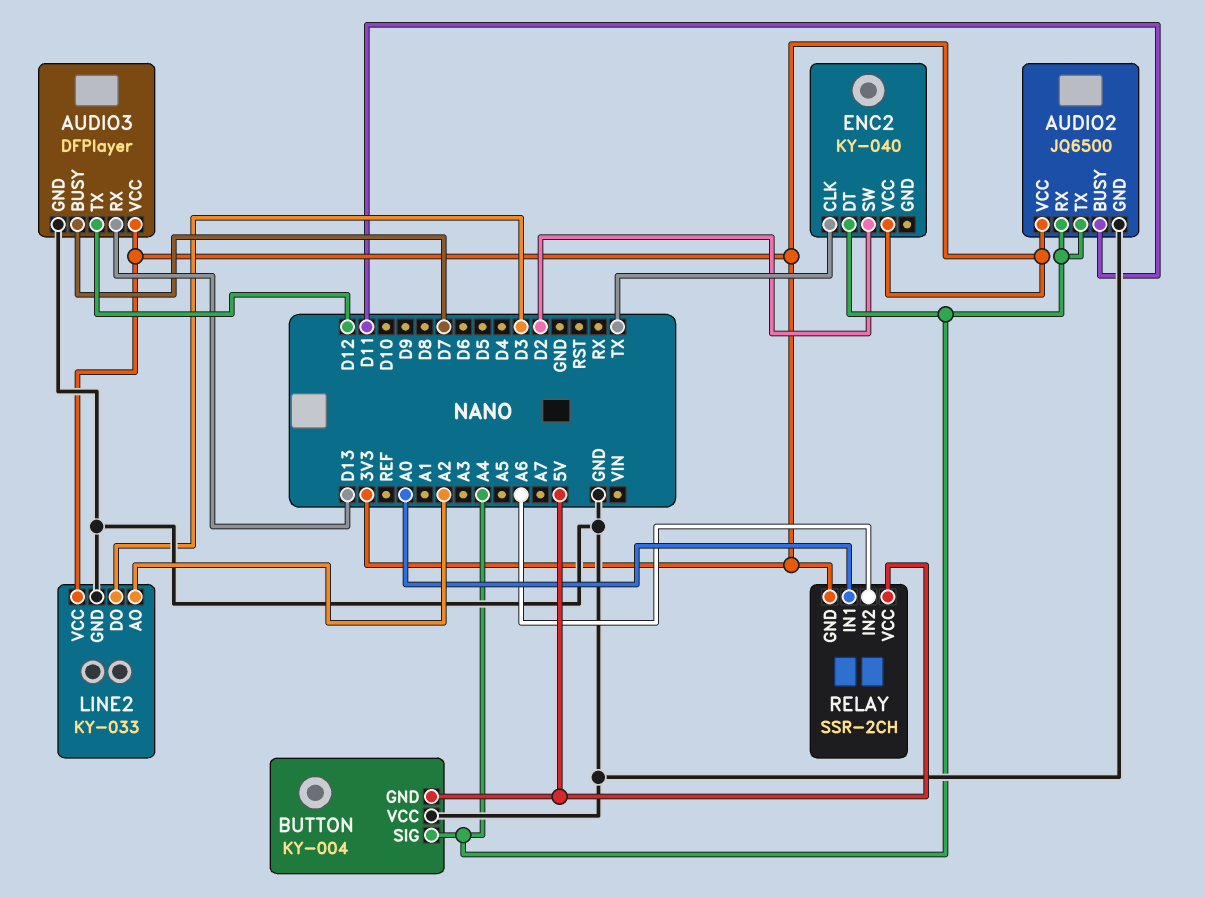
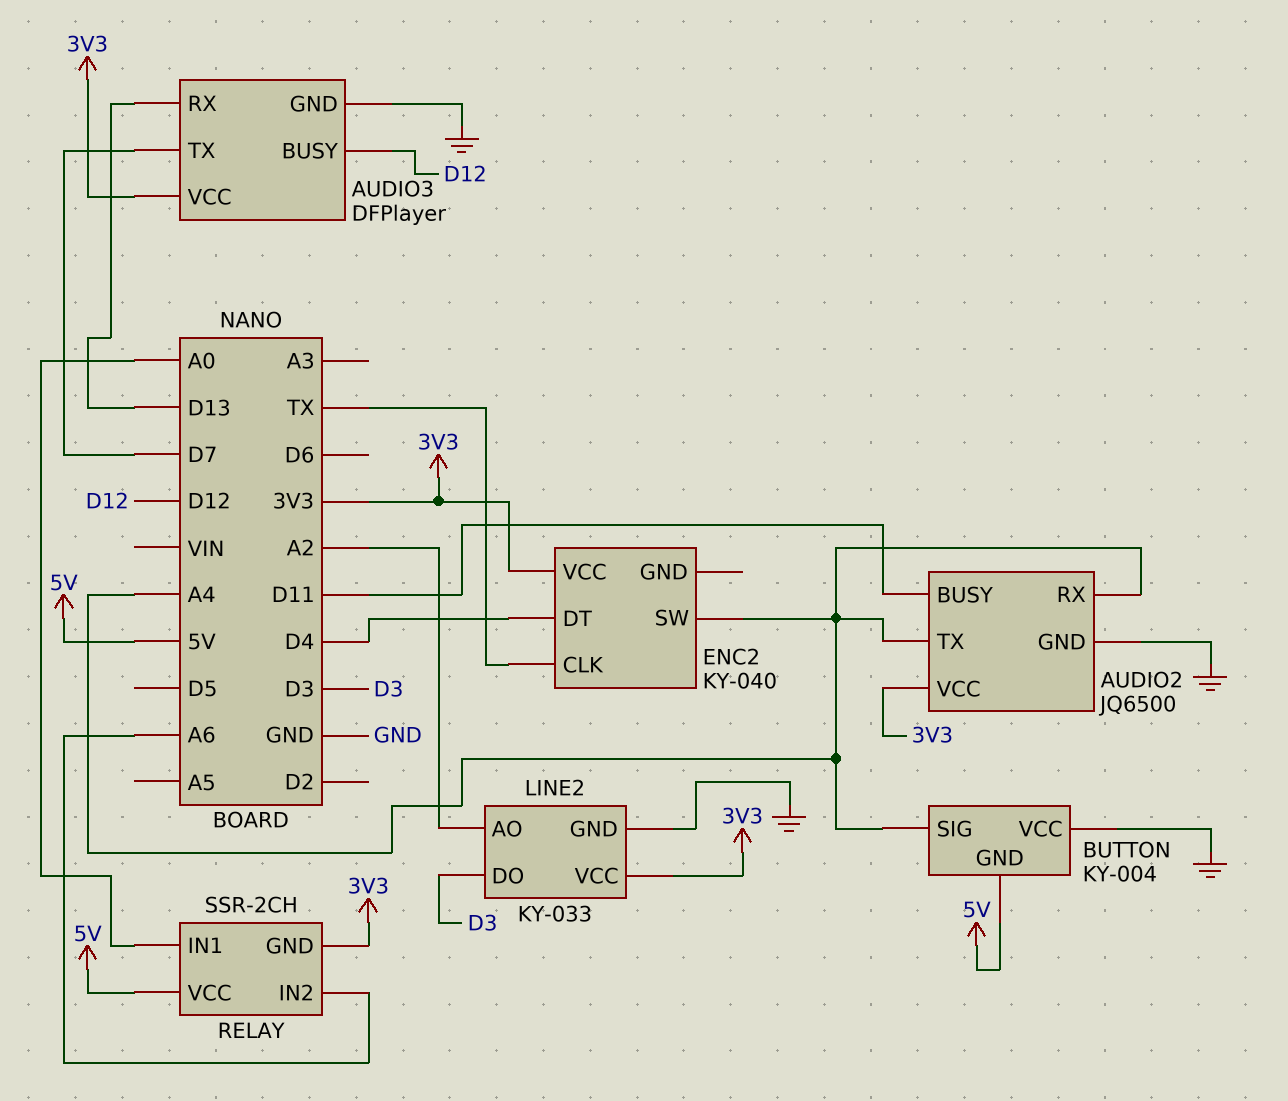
AUDIO3 pin BUSY: D7 -> D12
AUDIO3 pin TX: D12 -> D7
ENC2 pin DT: A4 -> D4
ENC2 pin SW: D2 -> A4

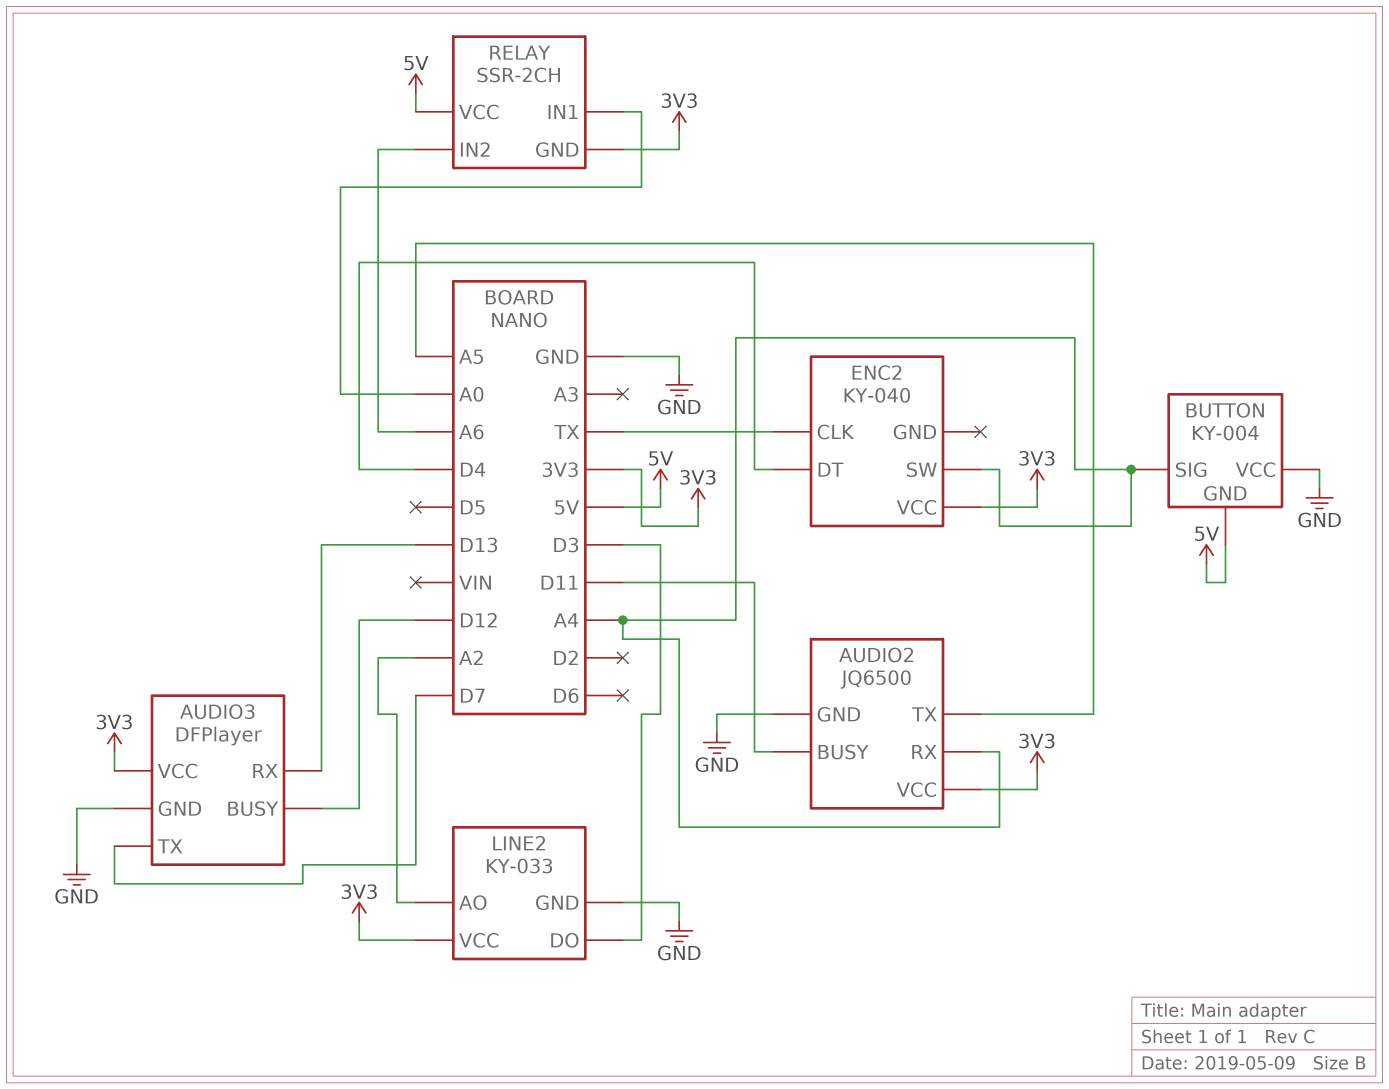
AUDIO2 pin TX: A4 -> A5

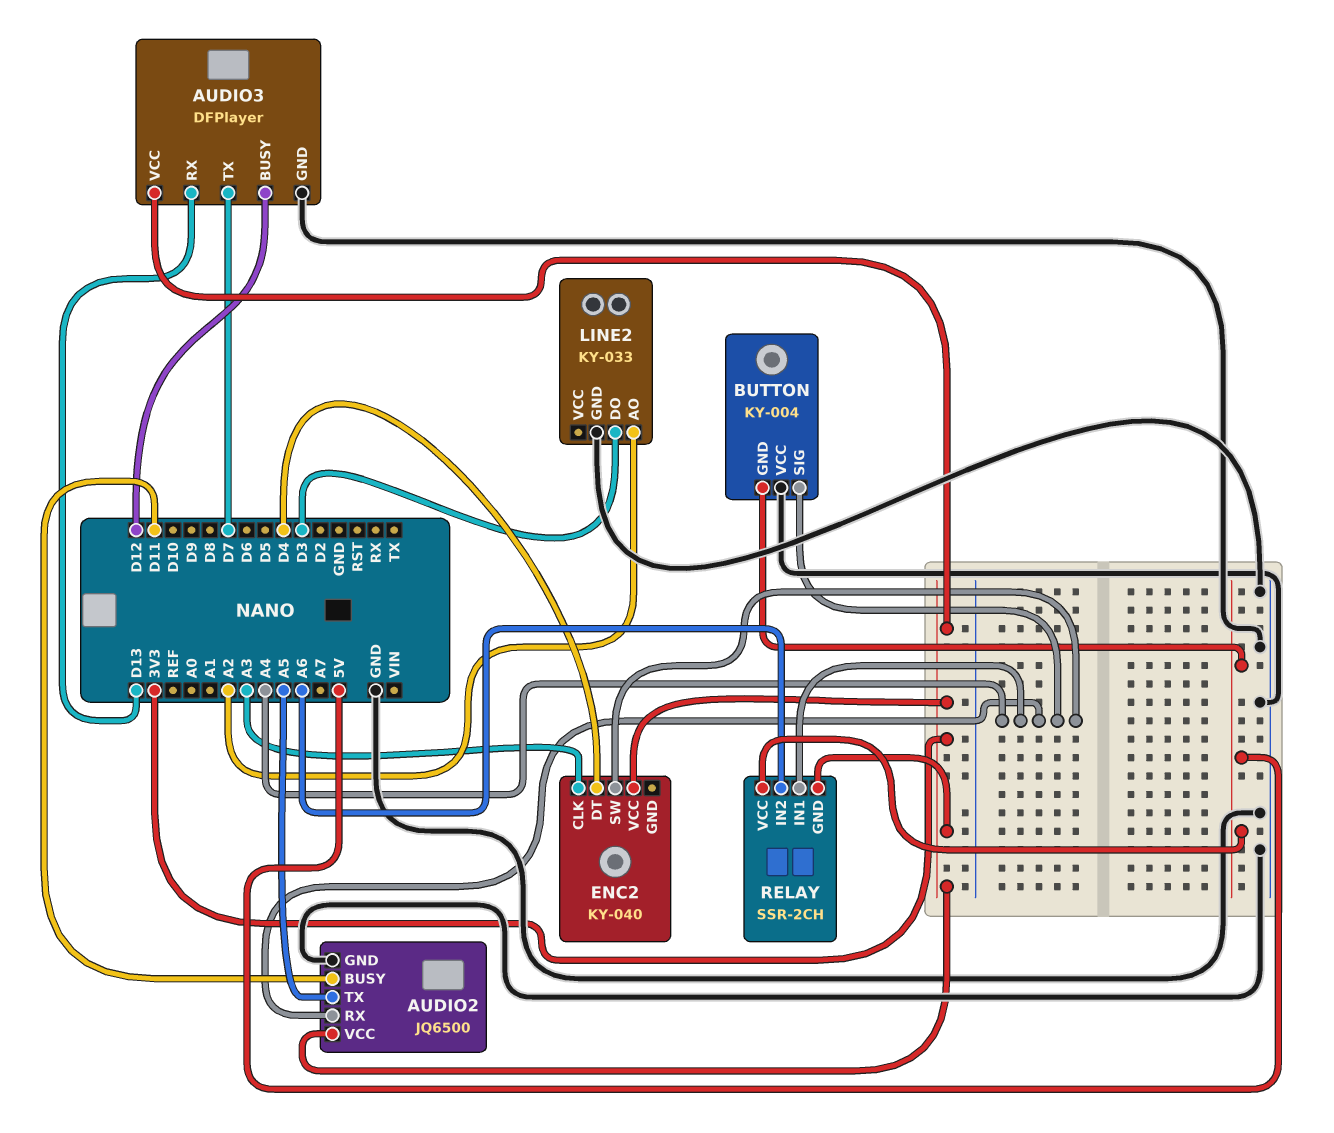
ENC2 pin CLK: TX -> A3
LINE2 pin VCC: 3V3 -> none
RELAY pin IN1: A0 -> A4

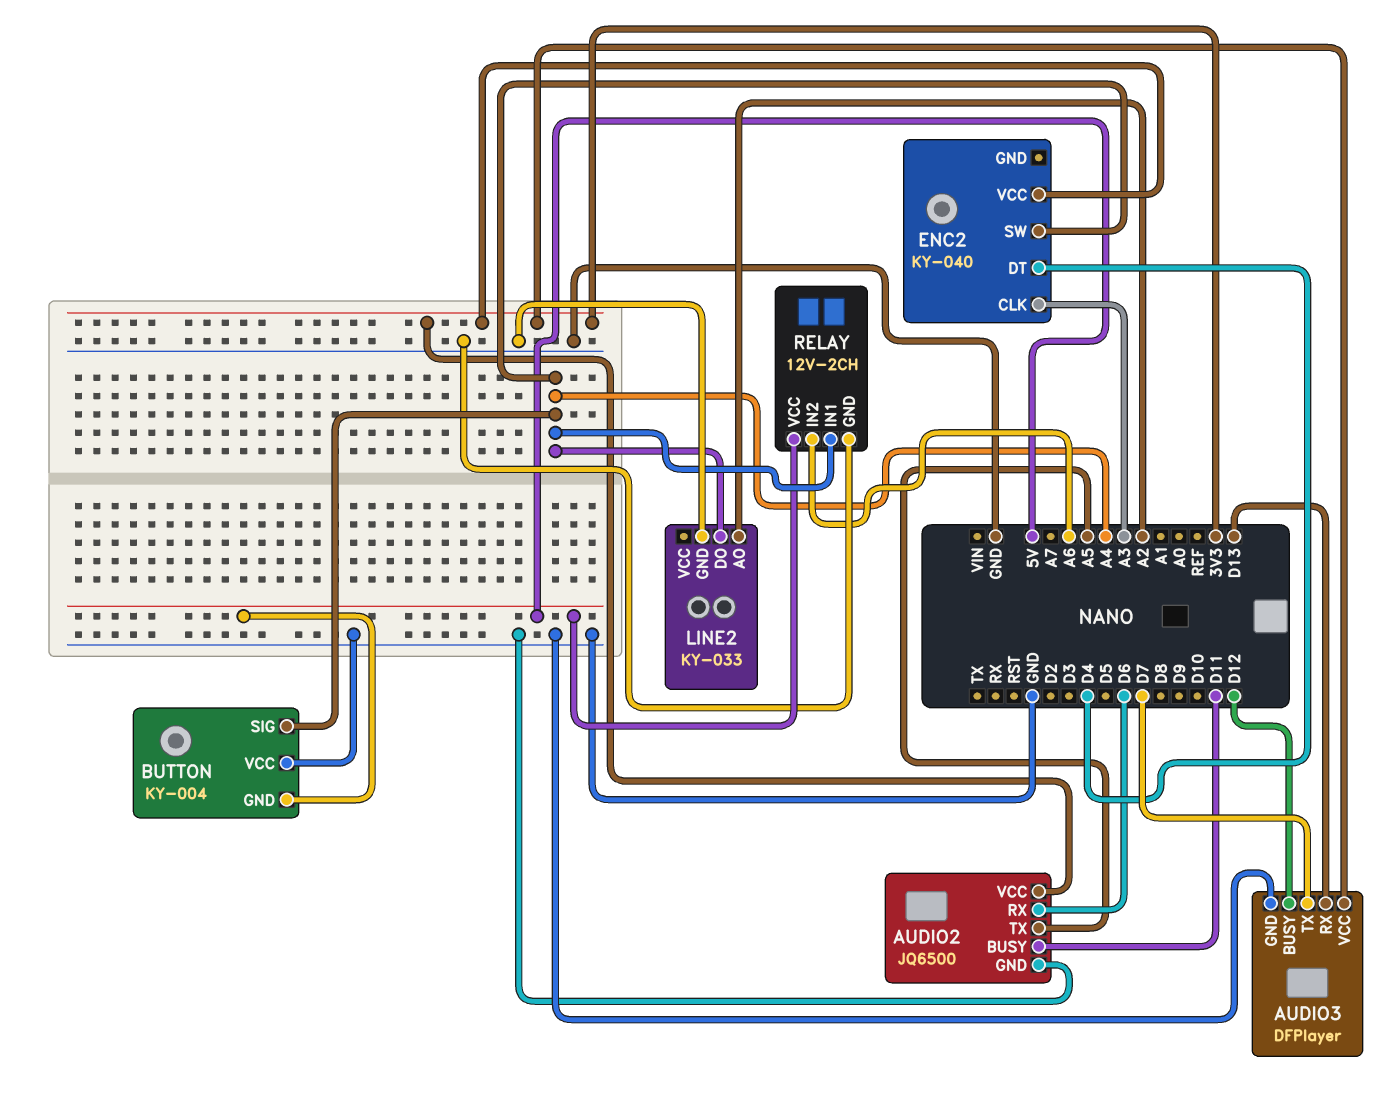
AUDIO2 pin RX: A4 -> D6
LINE2 pin DO: D3 -> A4
RELAY: SSR-2CH -> 12V-2CH
RELAY pin GND: 3V3 -> GND

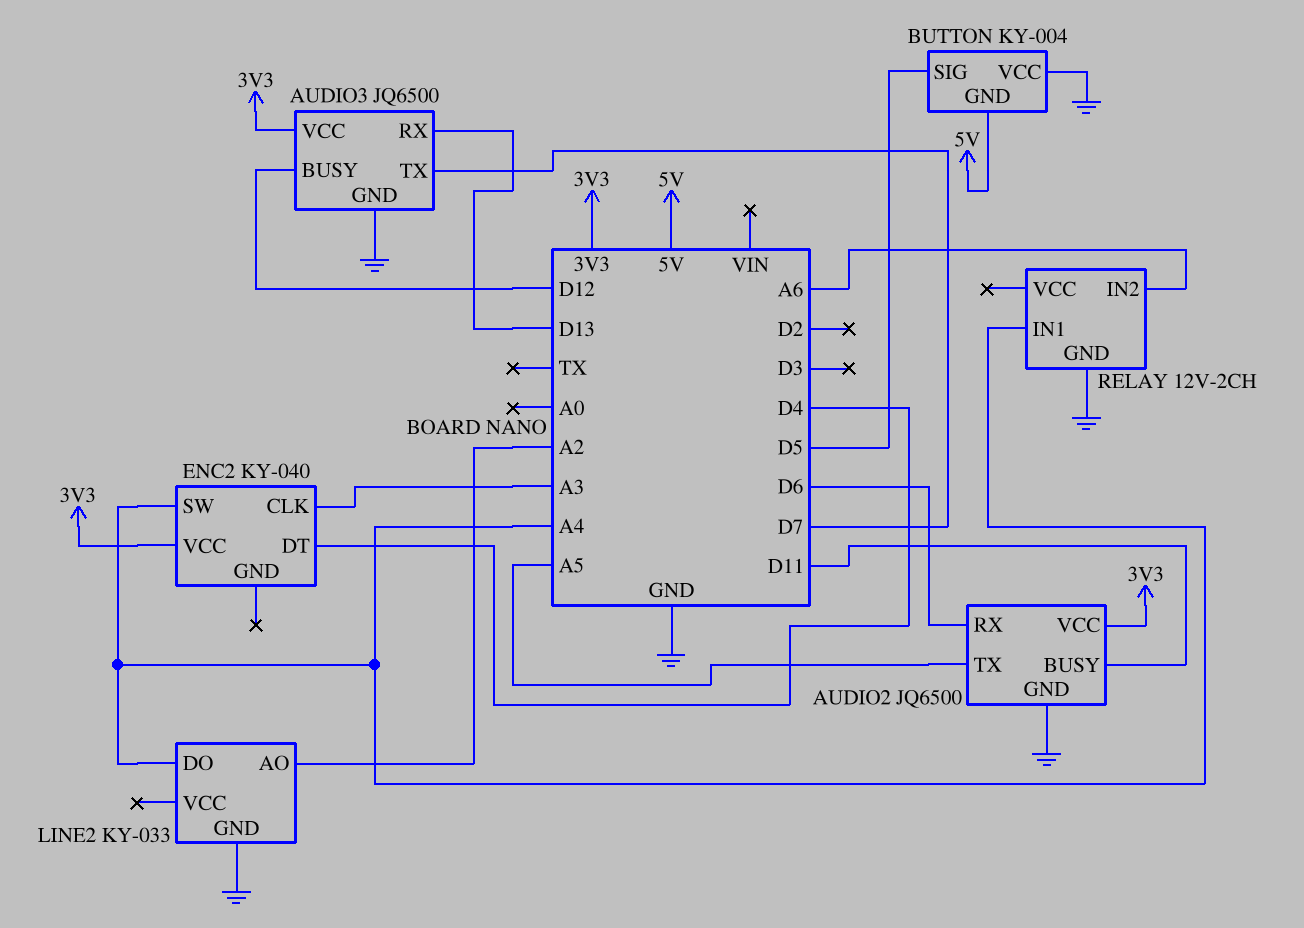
AUDIO3: DFPlayer -> JQ6500
BUTTON pin SIG: A4 -> D5
RELAY pin VCC: 5V -> none

